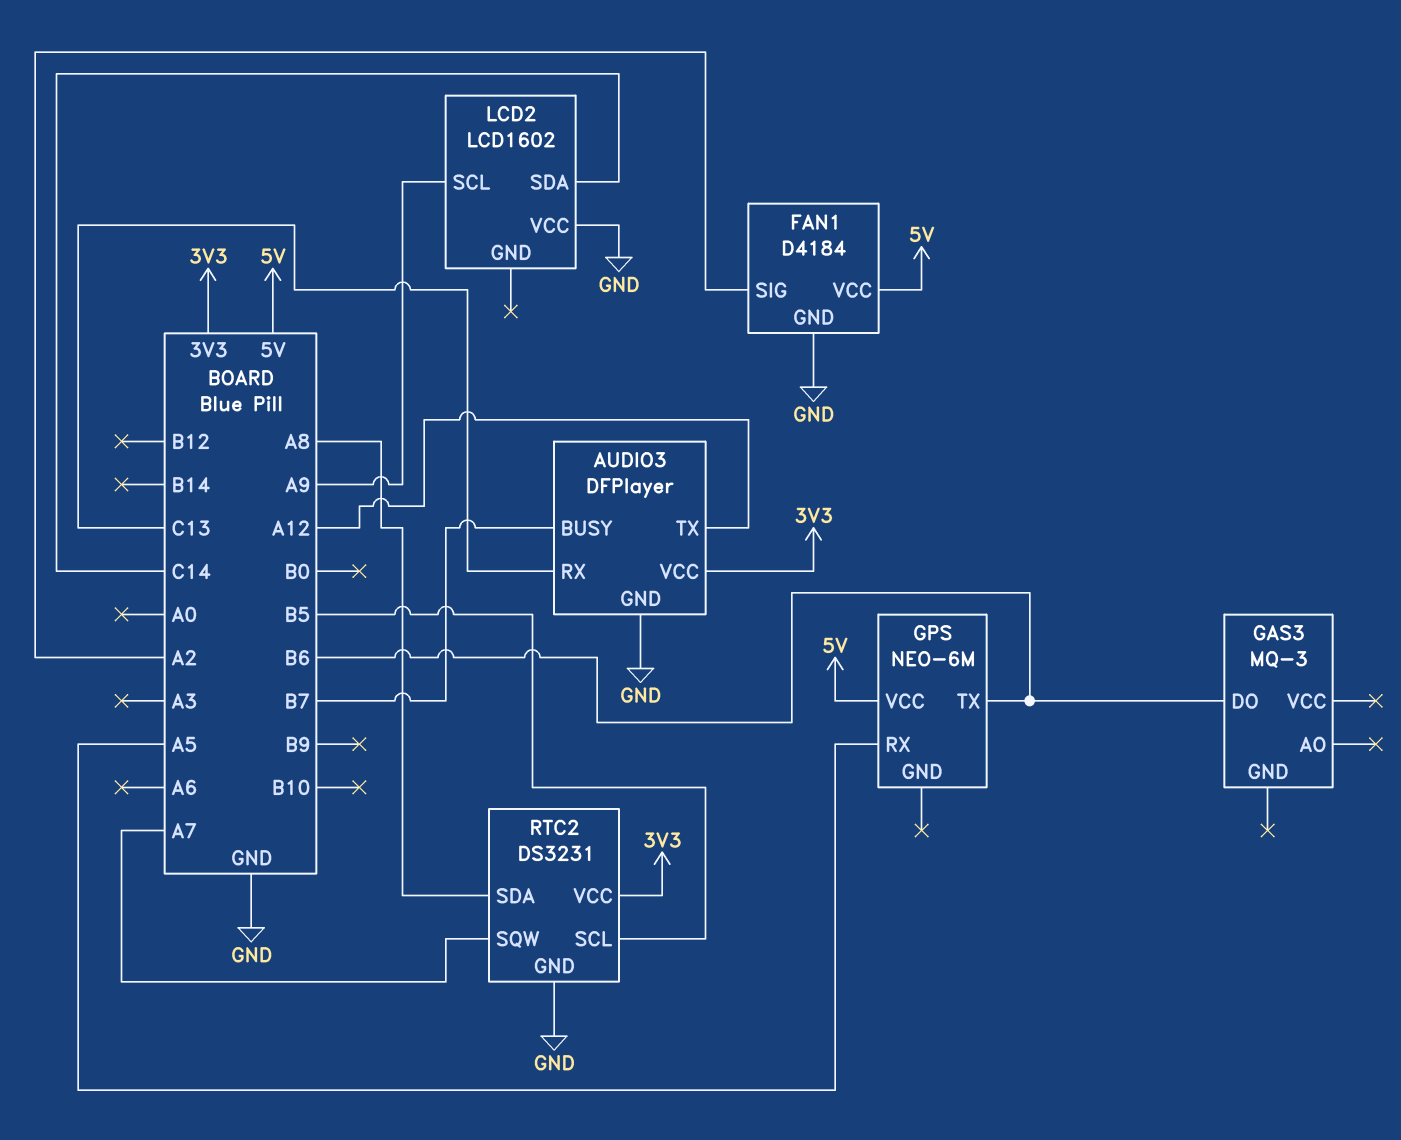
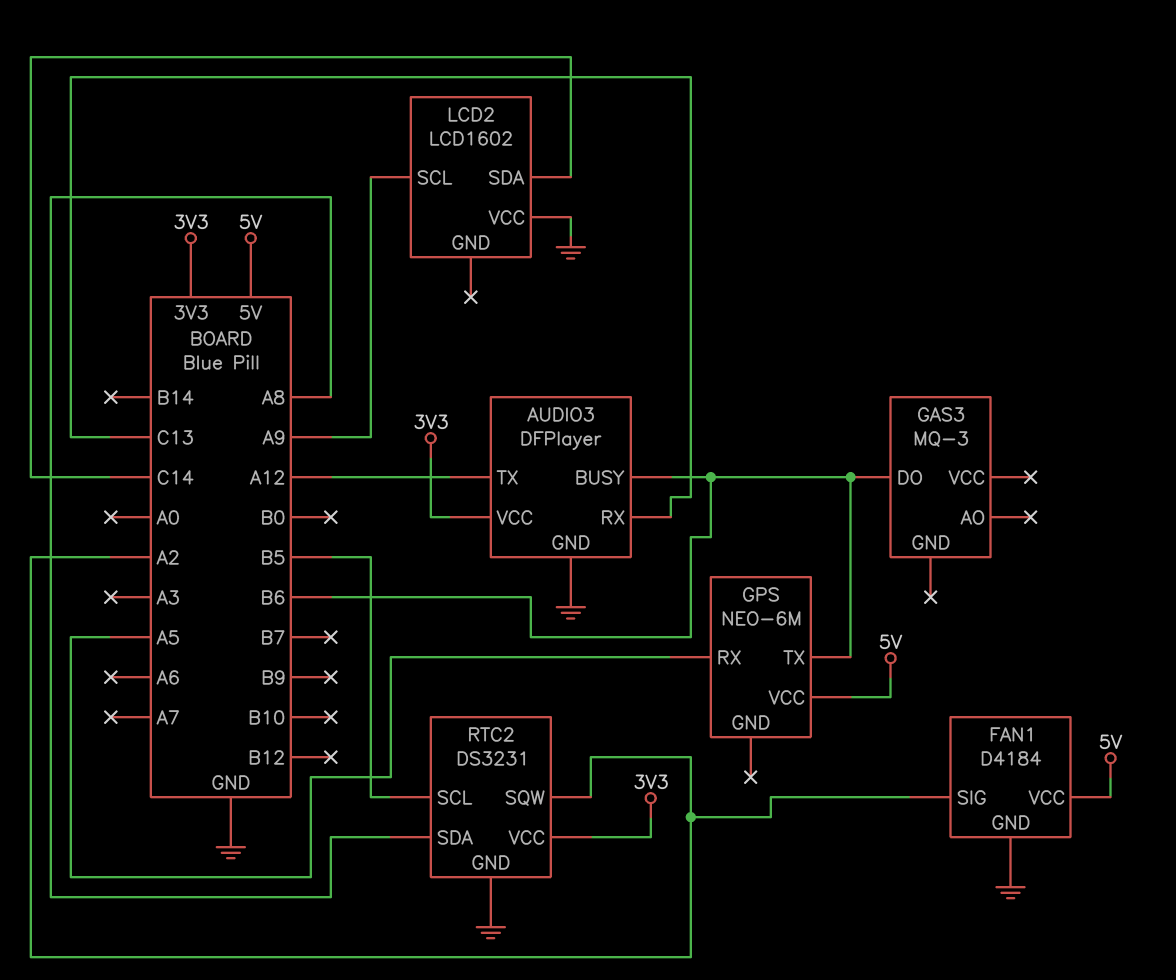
AUDIO3 pin BUSY: B7 -> B6
RTC2 pin SQW: A7 -> A2

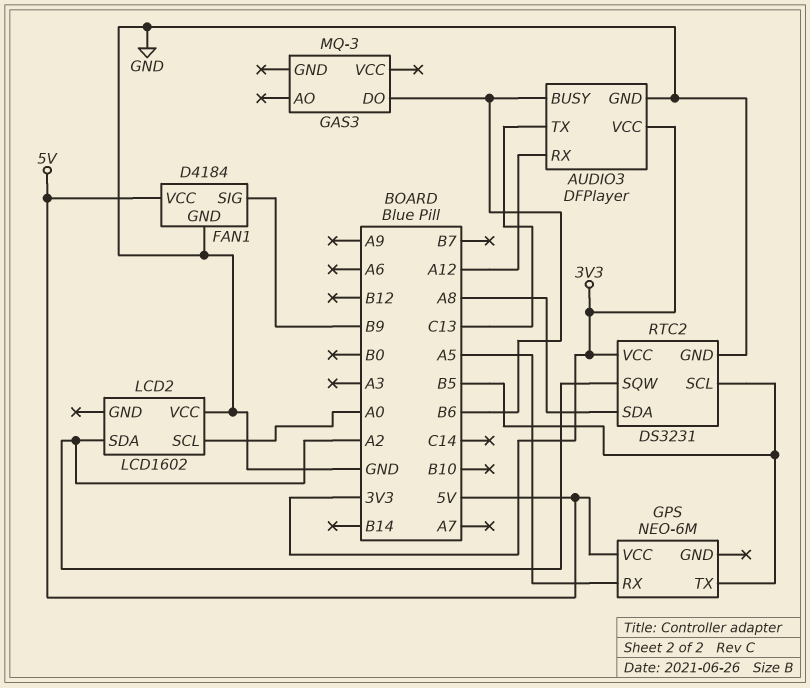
AUDIO3 pin RX: C13 -> A12
AUDIO3 pin TX: A12 -> C13
FAN1 pin SIG: A2 -> B9
GPS pin TX: B6 -> B5
LCD2 pin SCL: A9 -> A0
LCD2 pin SDA: C14 -> A2

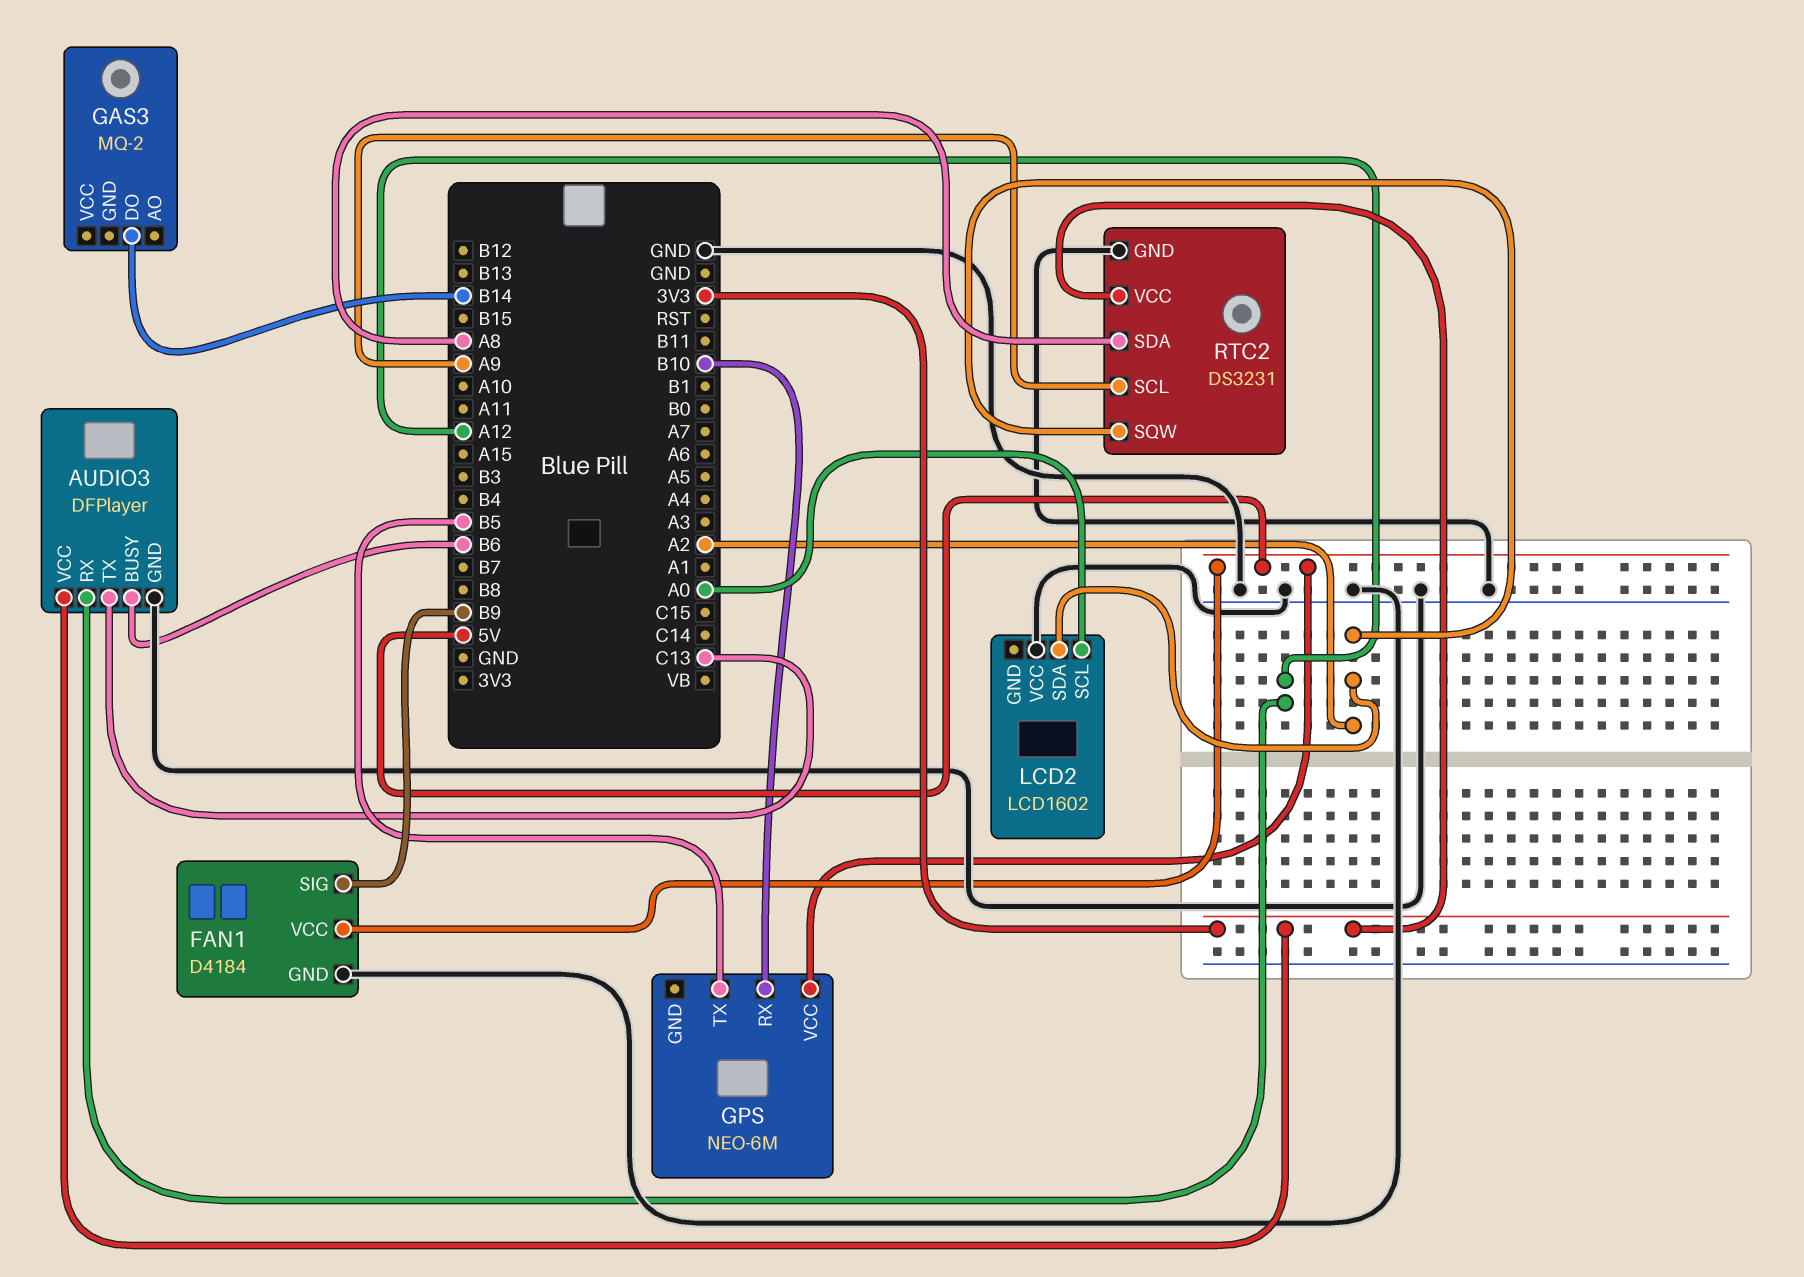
GAS3: MQ-3 -> MQ-2
GAS3 pin DO: B6 -> B14
GPS pin RX: A5 -> B10
RTC2 pin SCL: B5 -> A9

